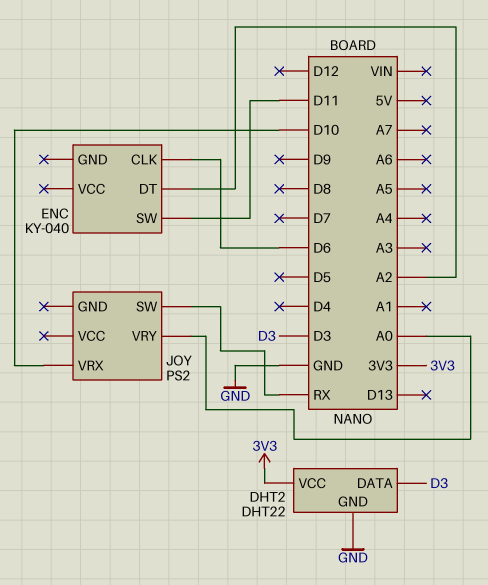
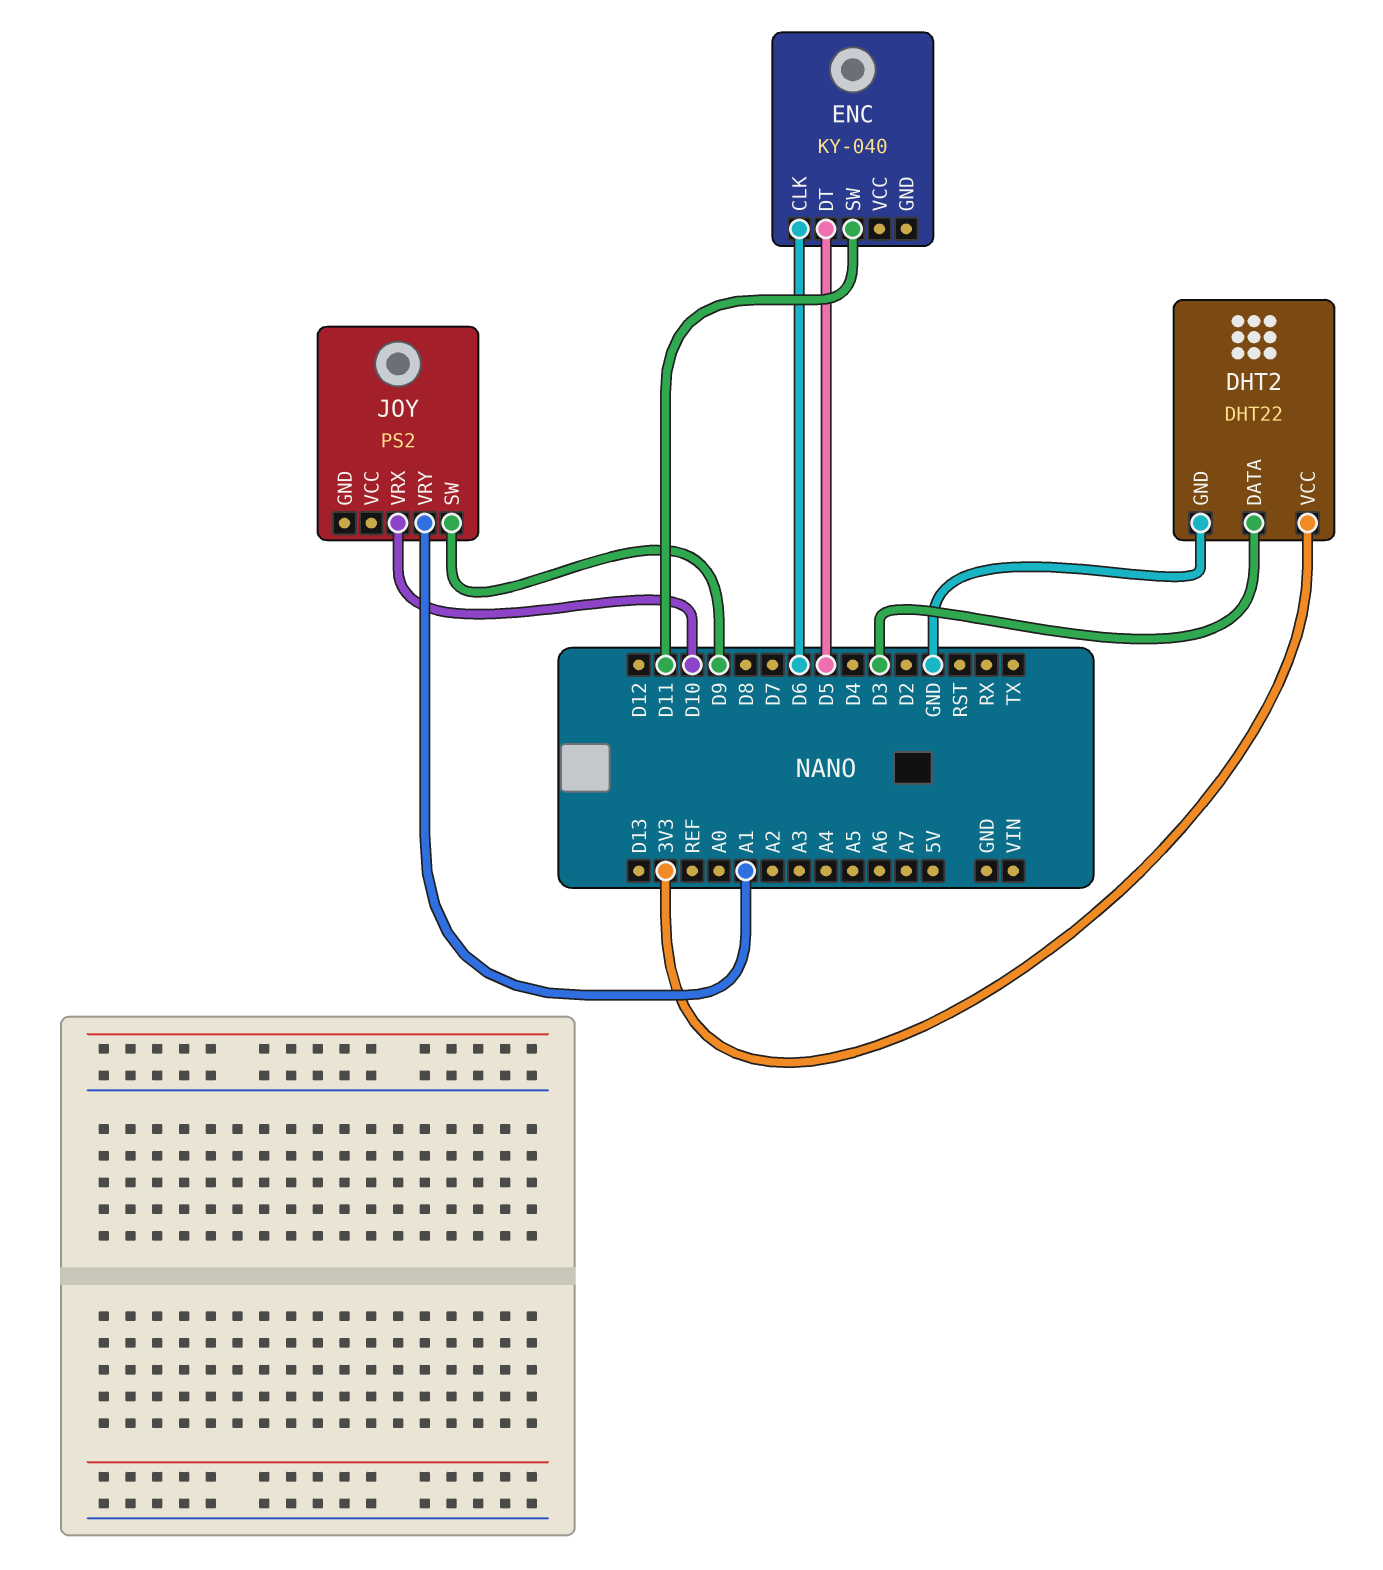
ENC pin DT: A2 -> D5
JOY pin SW: RX -> D9
JOY pin VRY: A0 -> A1

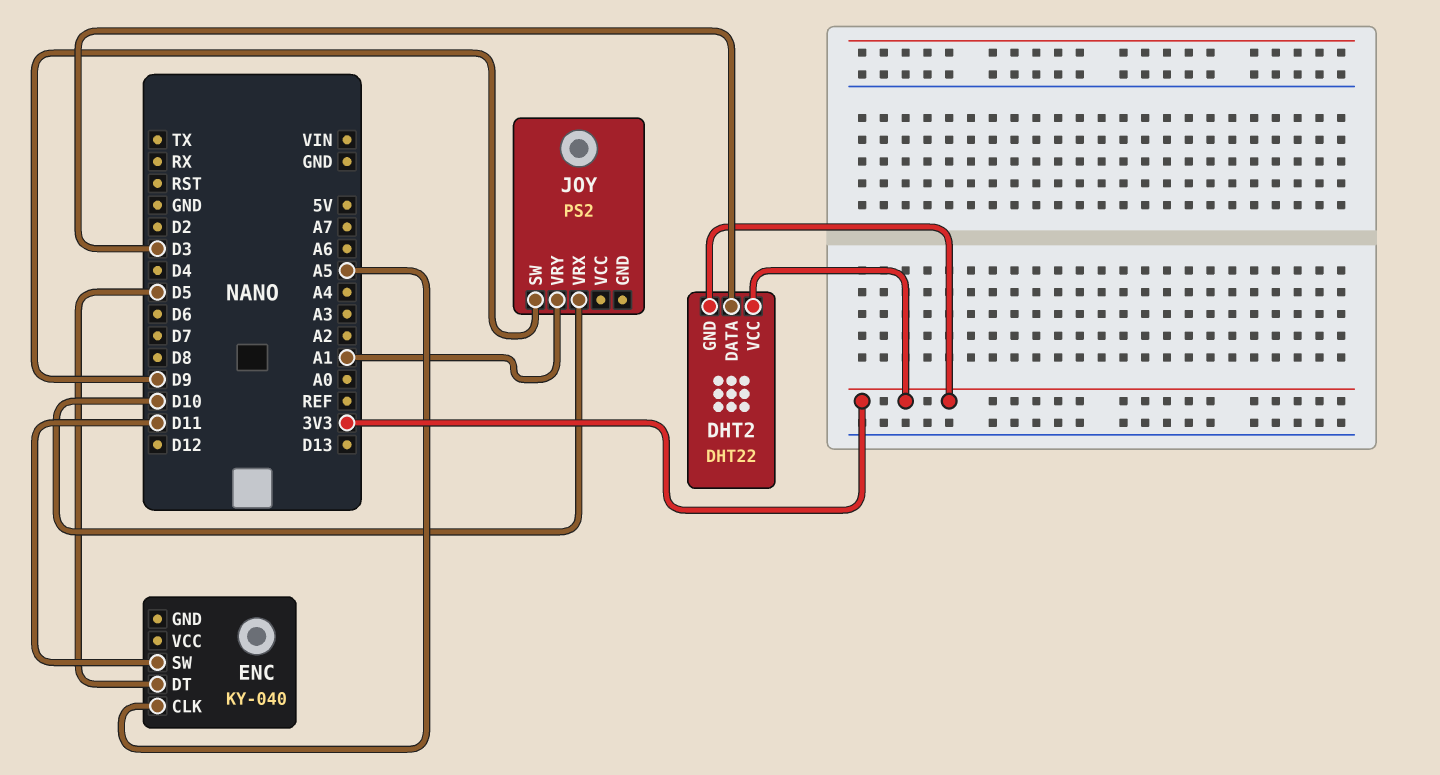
DHT2 pin GND: GND -> 3V3
ENC pin CLK: D6 -> A5

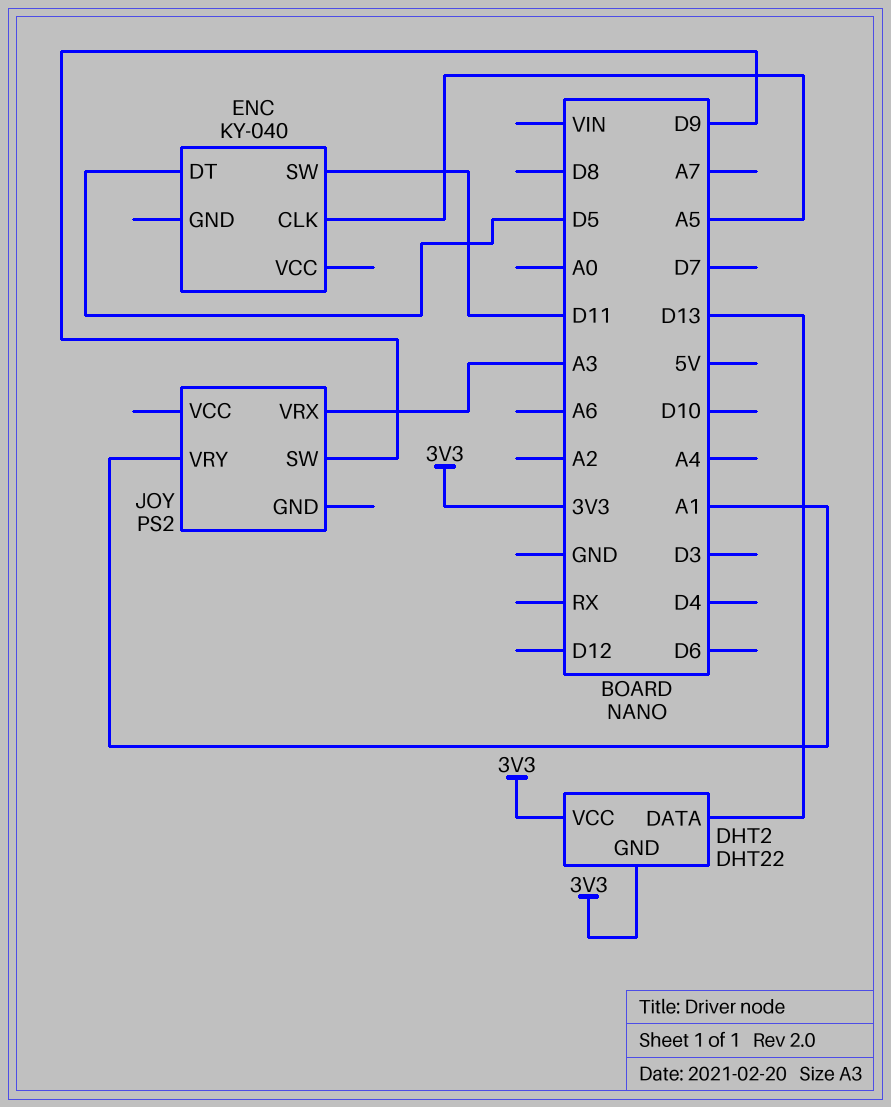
DHT2 pin DATA: D3 -> D13
JOY pin VRX: D10 -> A3

